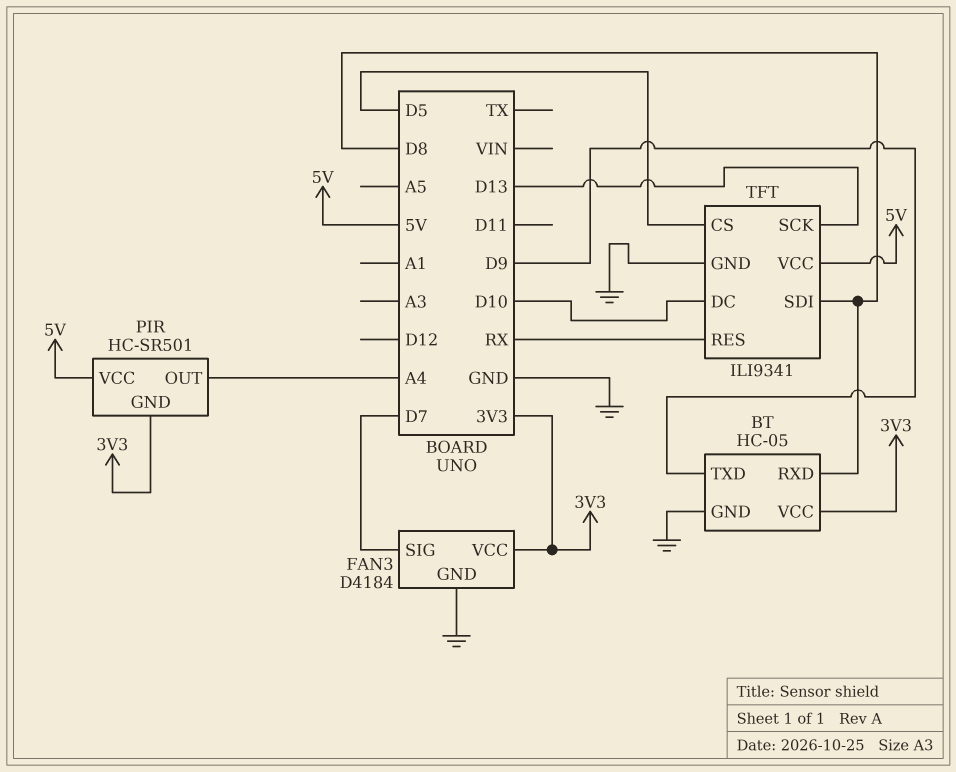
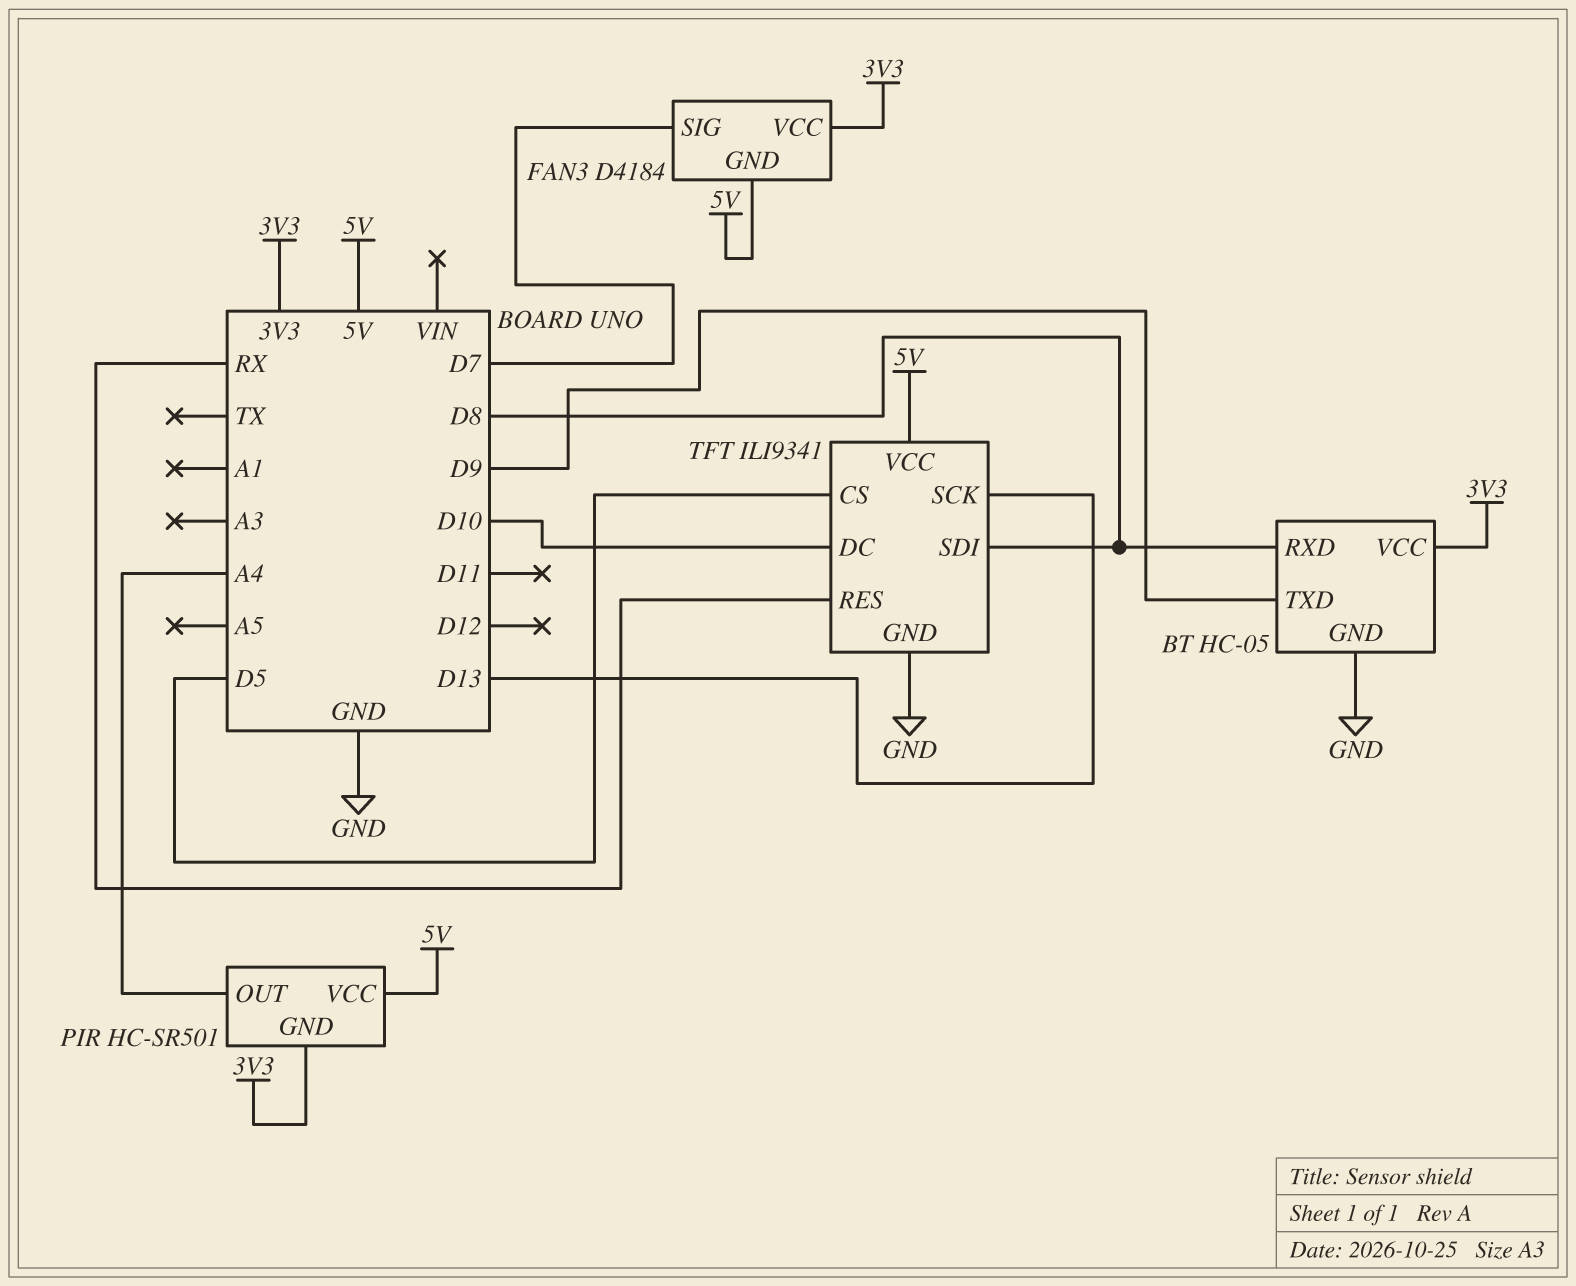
FAN3 pin GND: GND -> 5V

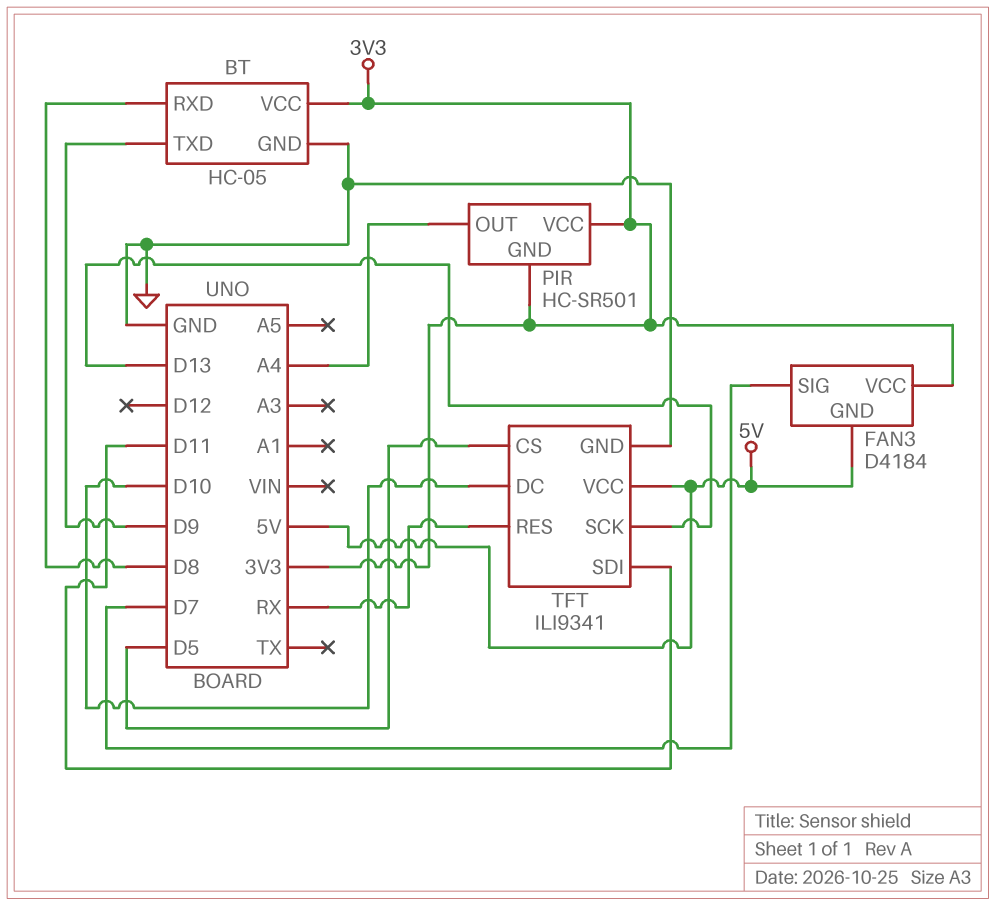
PIR pin VCC: 5V -> 3V3
TFT pin SDI: D8 -> D11

